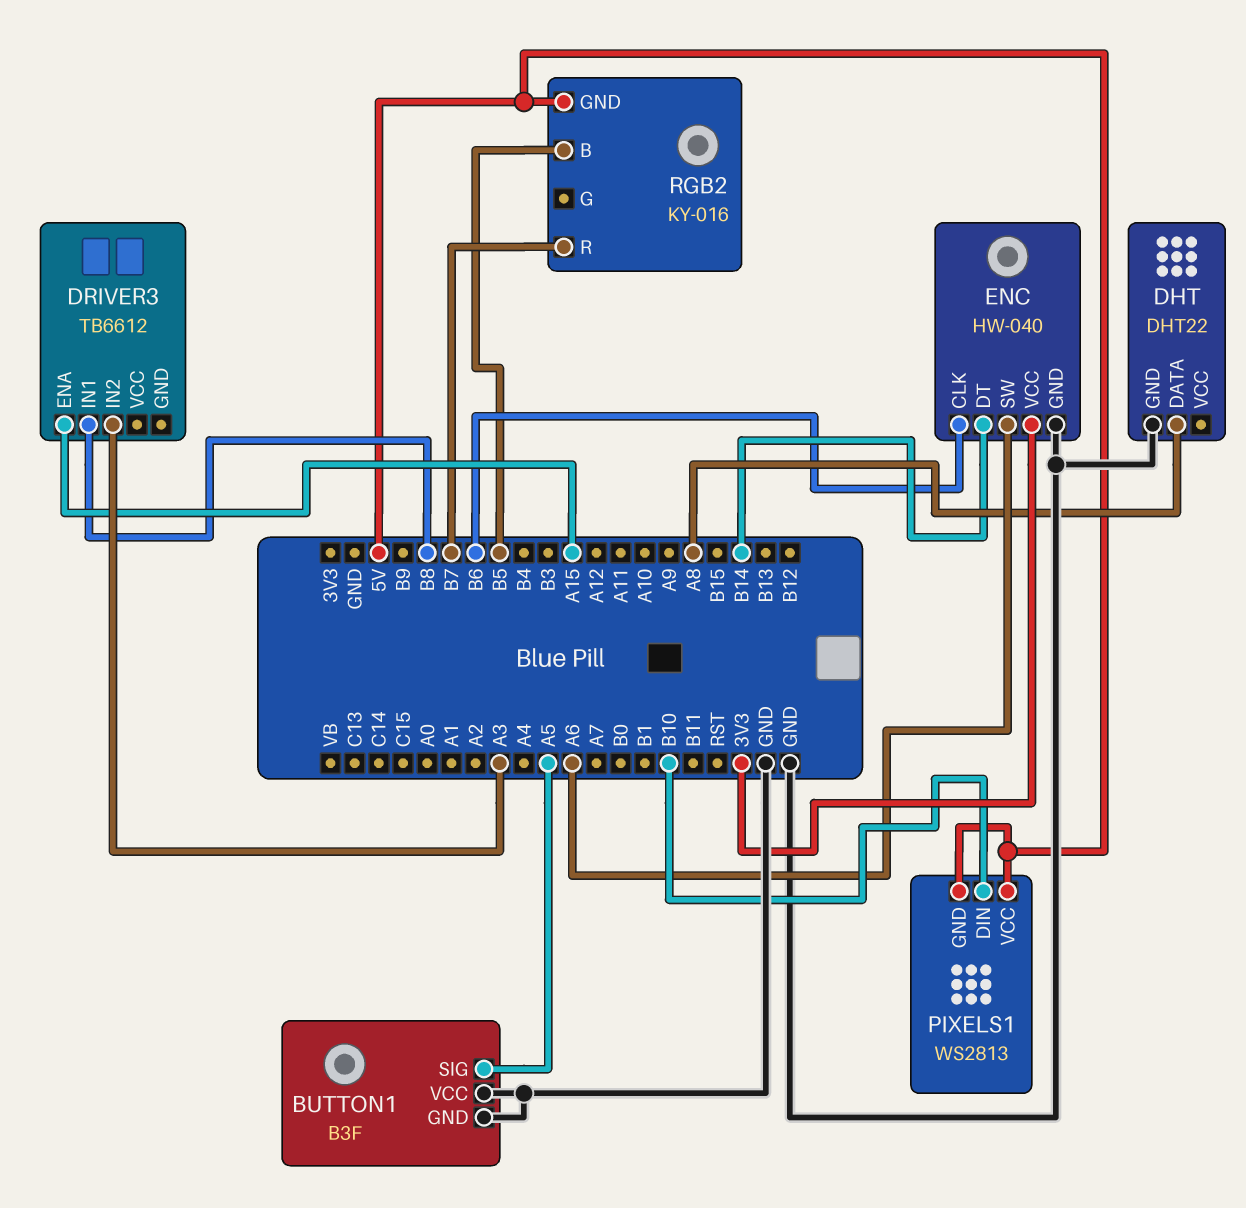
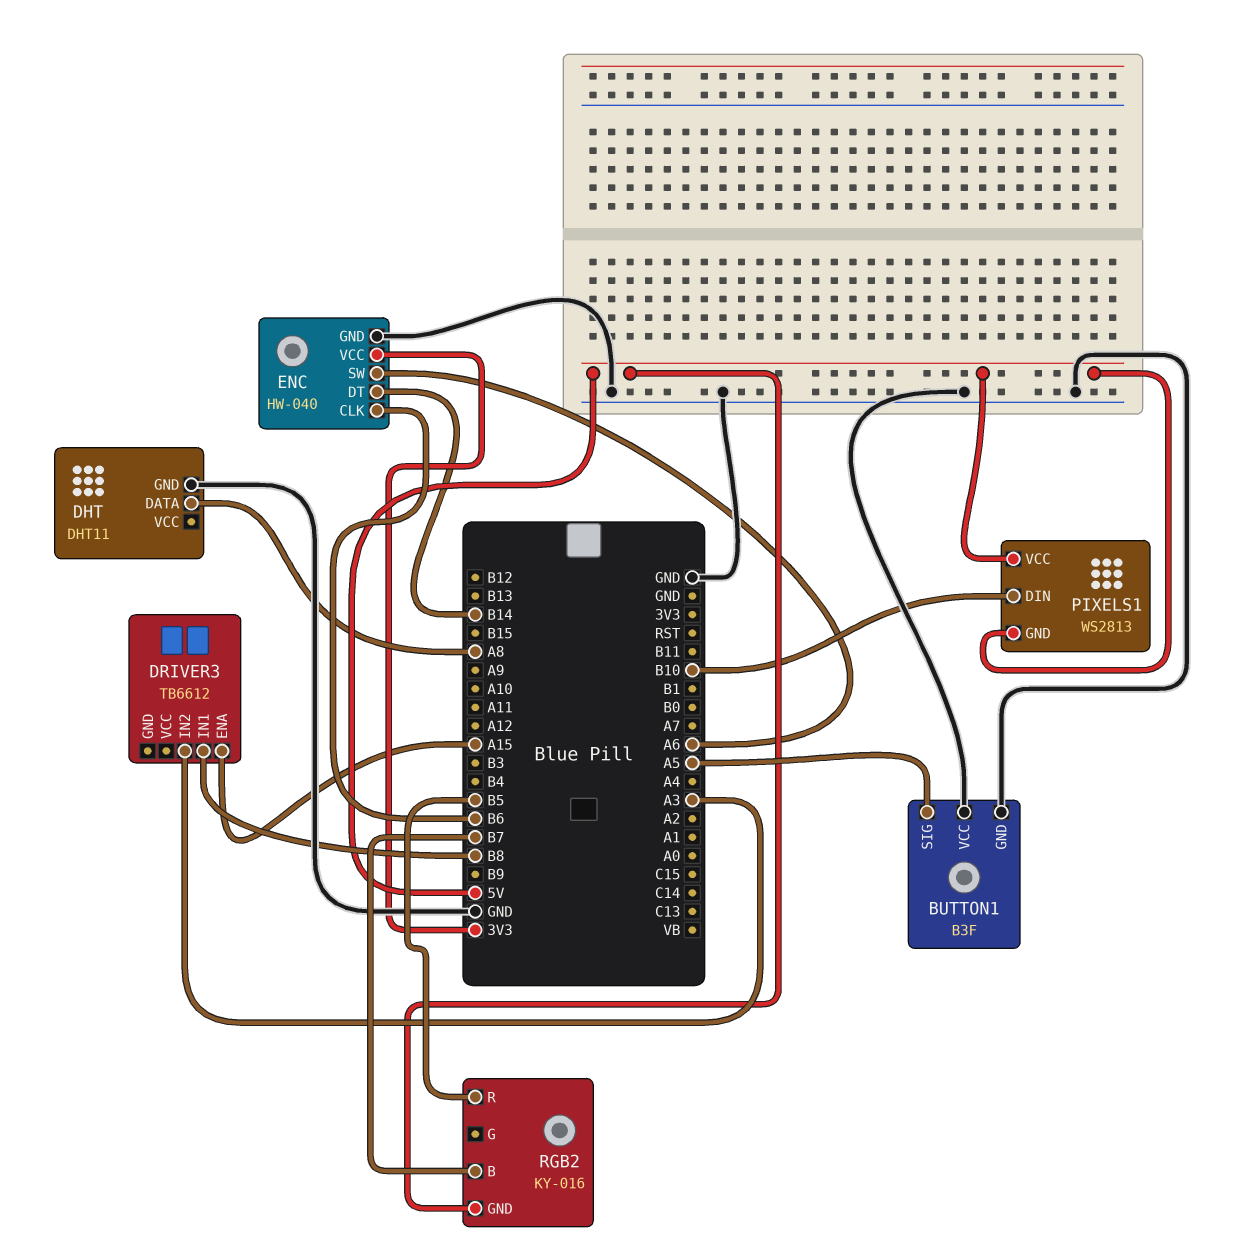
DHT: DHT22 -> DHT11
RGB2 pin B: B5 -> B7
RGB2 pin R: B7 -> B5

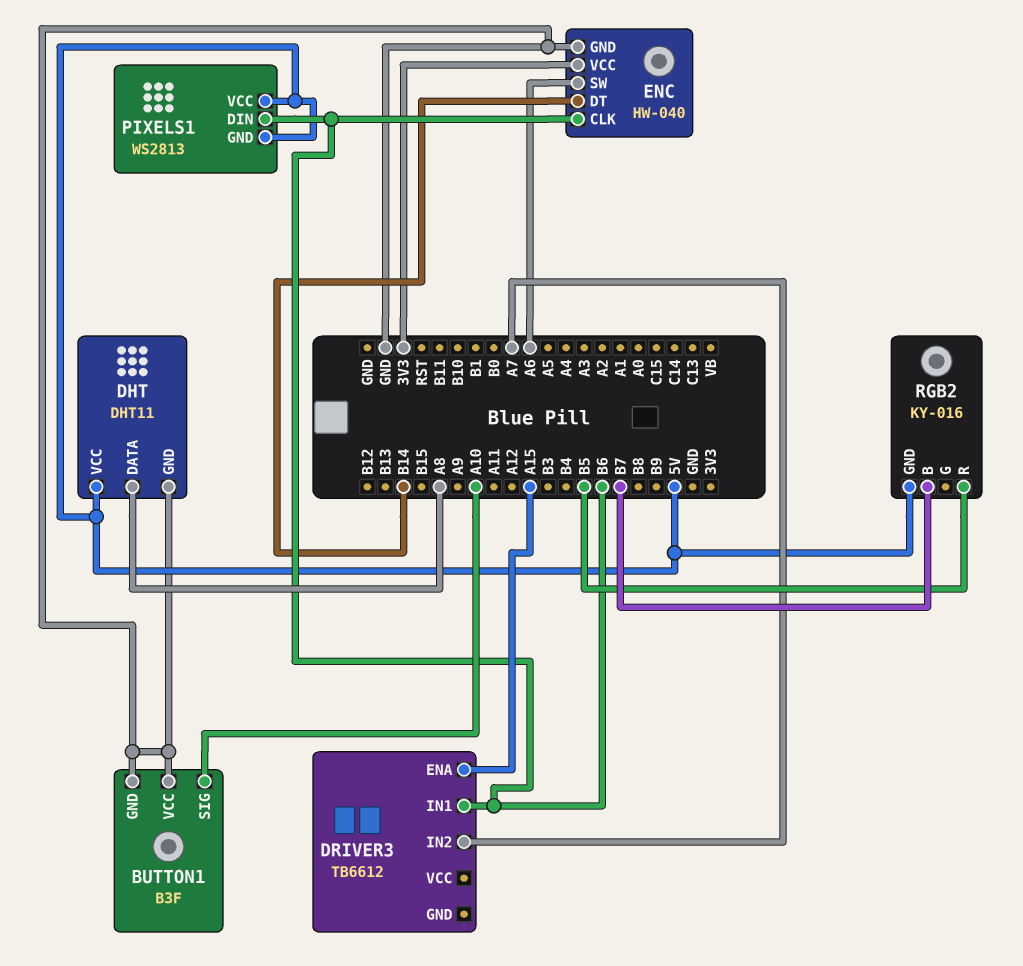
BUTTON1 pin SIG: A5 -> A10
DHT pin VCC: none -> 5V
DRIVER3 pin IN1: B8 -> B6
DRIVER3 pin IN2: A3 -> A7
PIXELS1 pin DIN: B10 -> B6

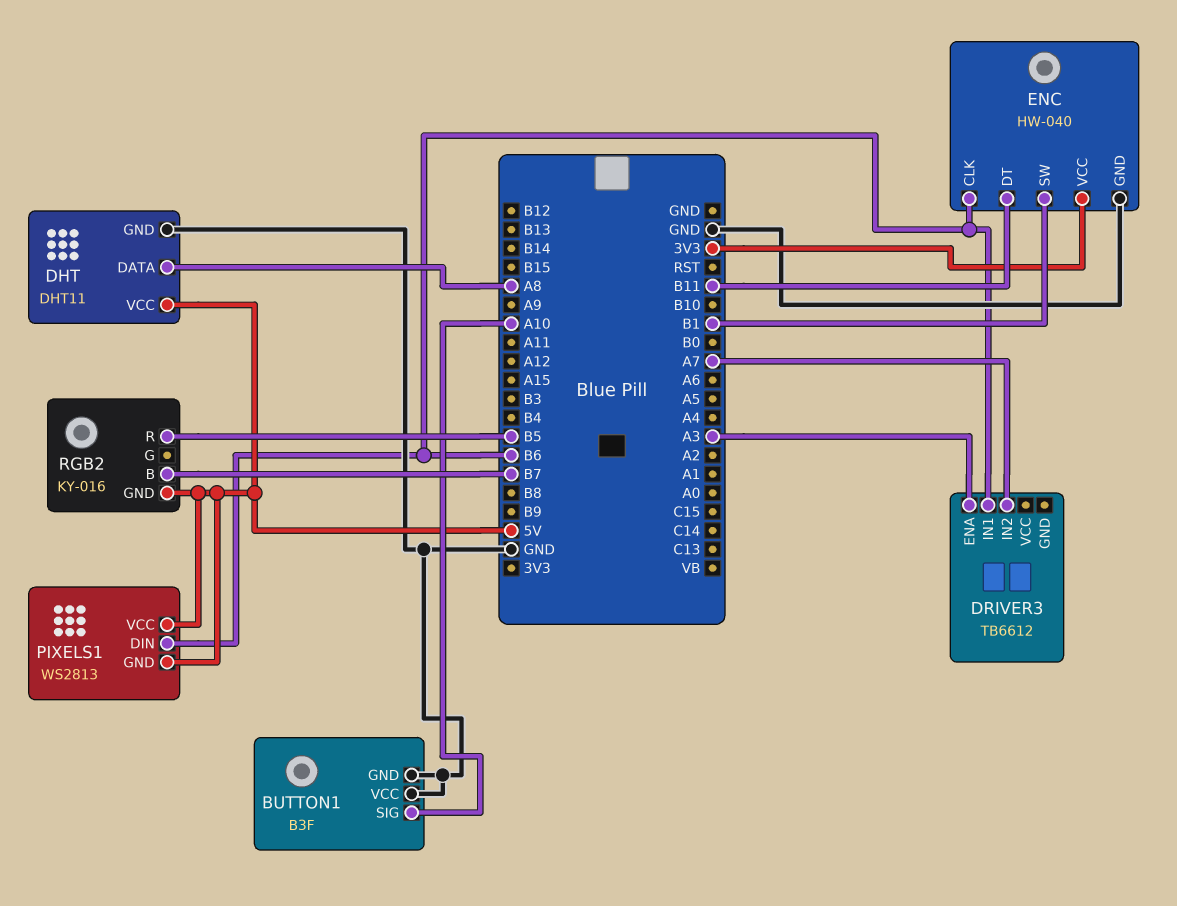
DRIVER3 pin ENA: A15 -> A3
ENC pin DT: B14 -> B11
ENC pin SW: A6 -> B1

